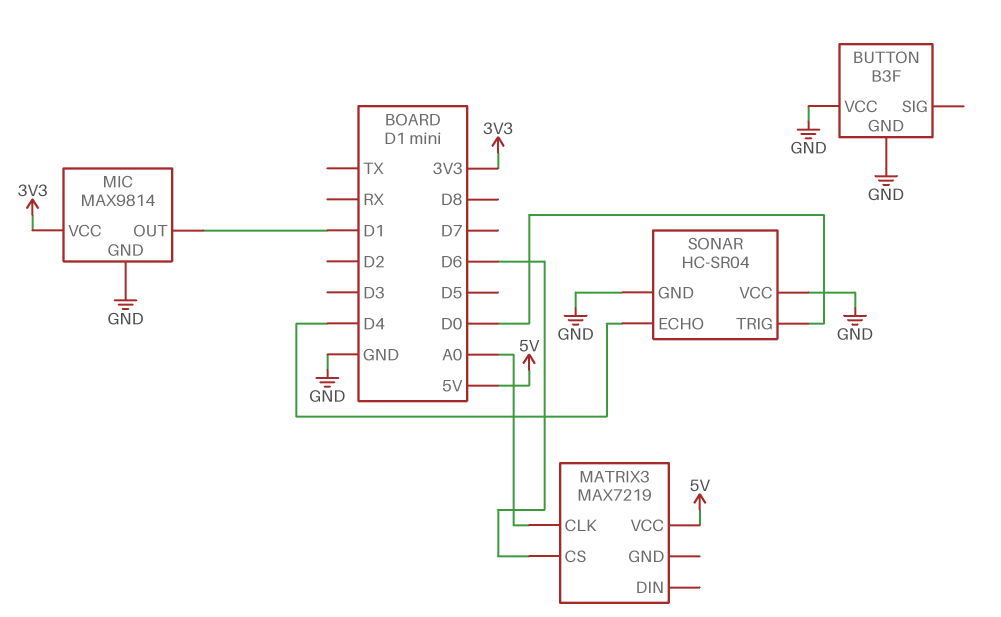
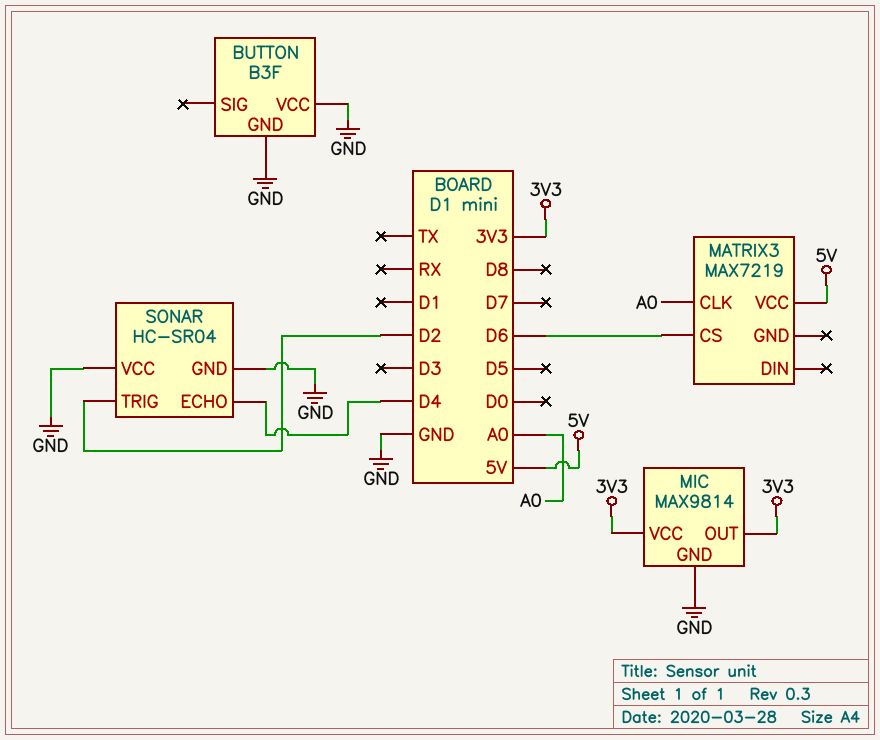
MIC pin OUT: D1 -> 3V3
SONAR pin TRIG: D0 -> D2

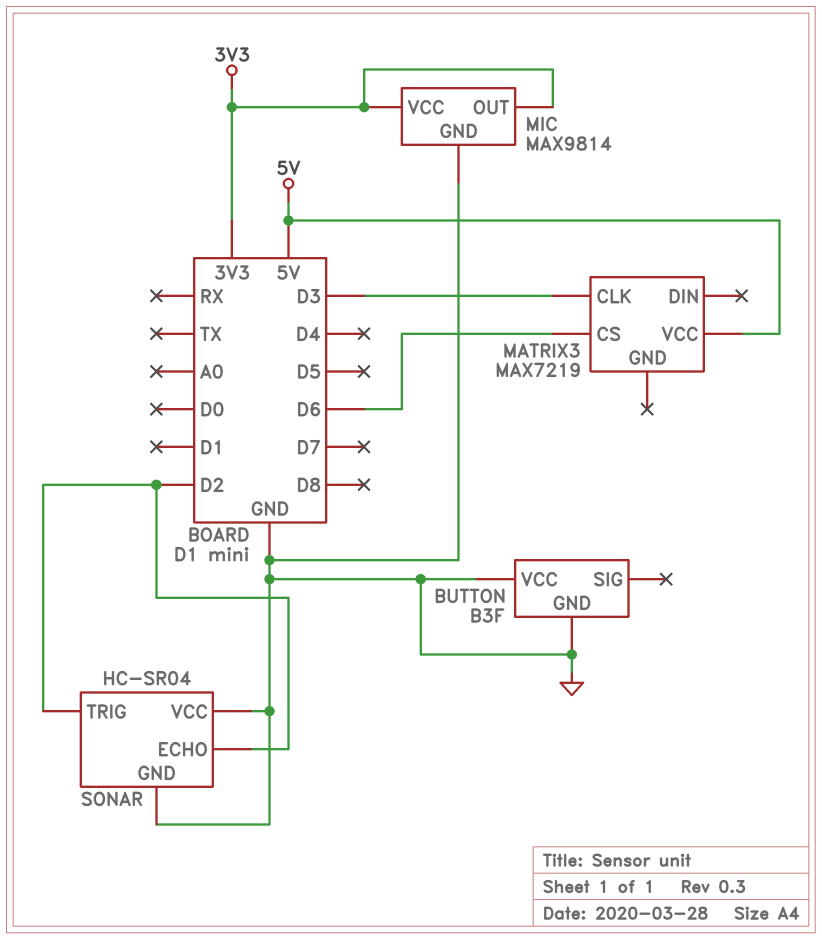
MATRIX3 pin CLK: A0 -> D3
SONAR pin ECHO: D4 -> D2

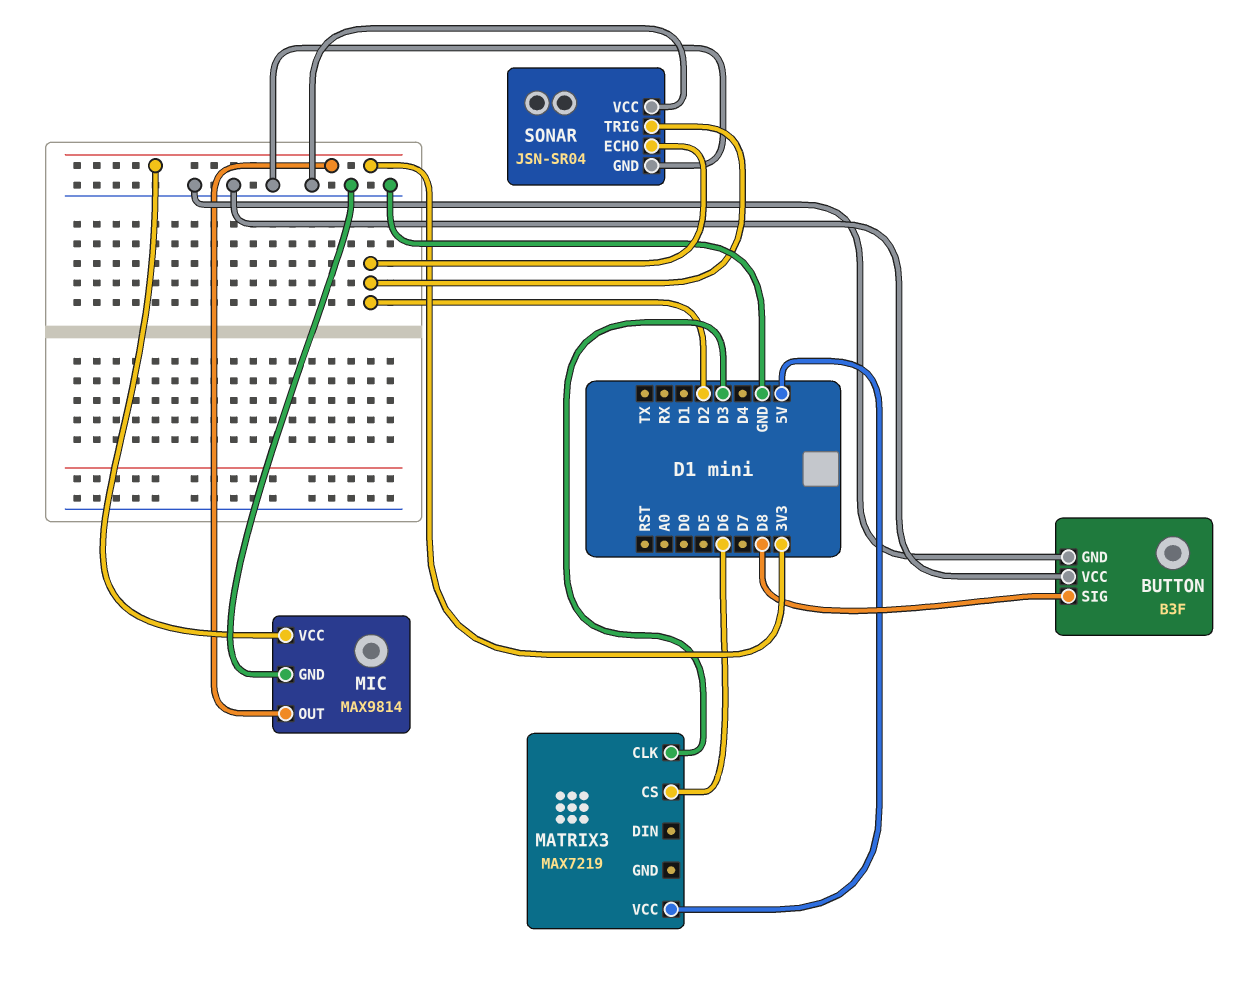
BUTTON pin SIG: none -> D8
SONAR: HC-SR04 -> JSN-SR04

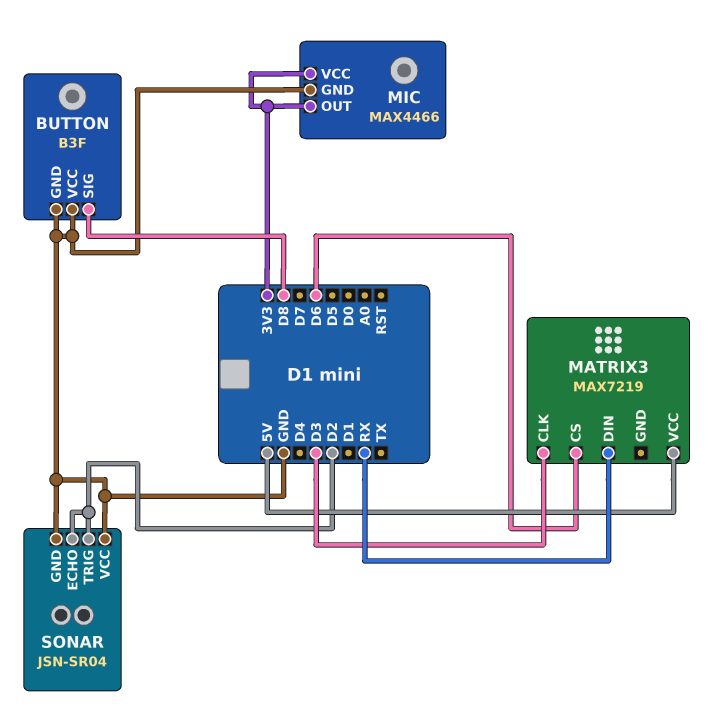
MATRIX3 pin DIN: none -> RX
MIC: MAX9814 -> MAX4466

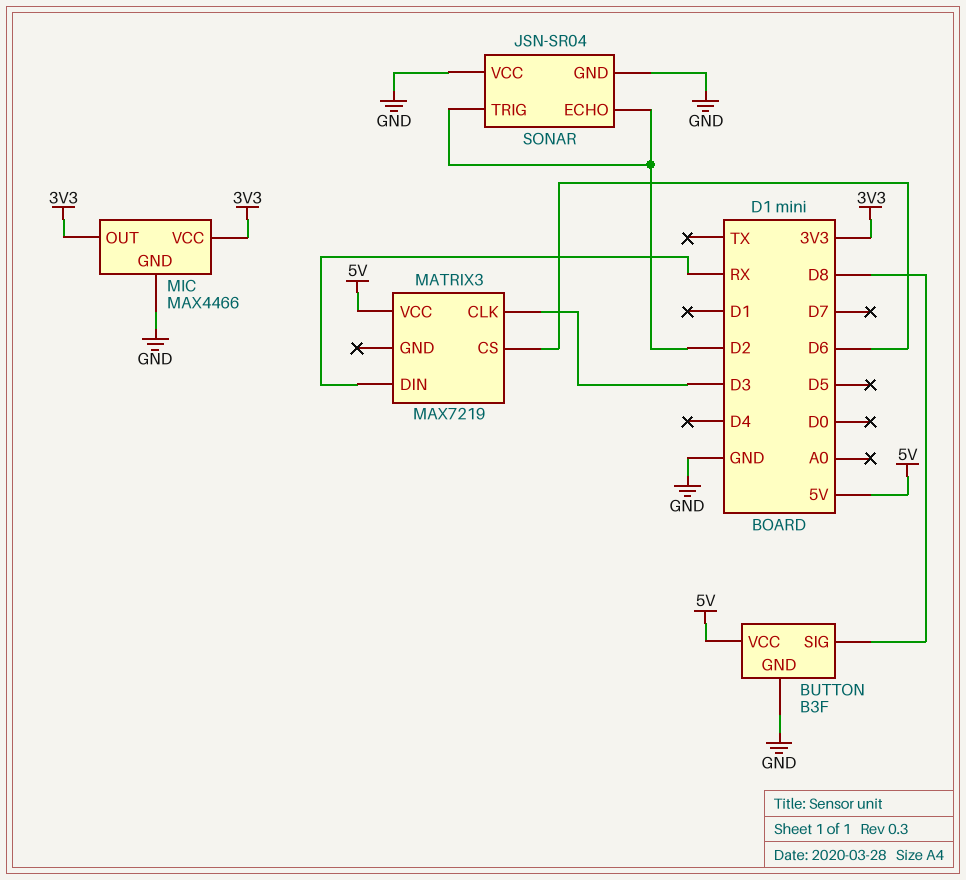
BUTTON pin VCC: GND -> 5V

